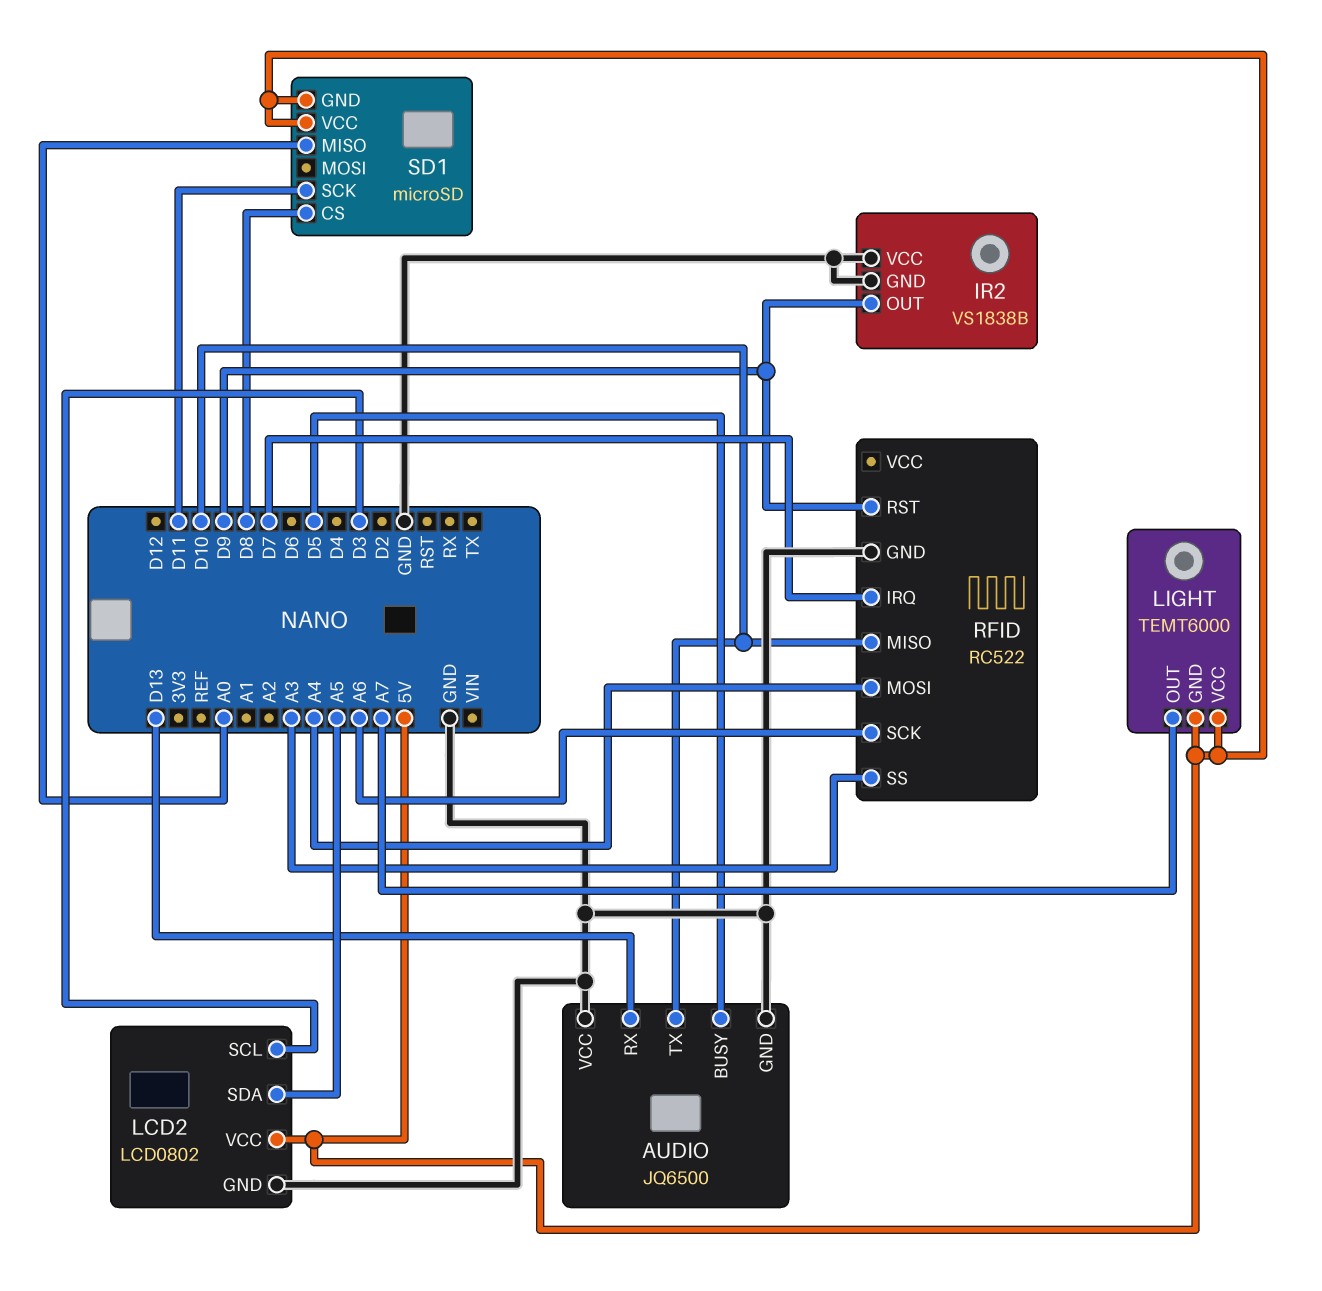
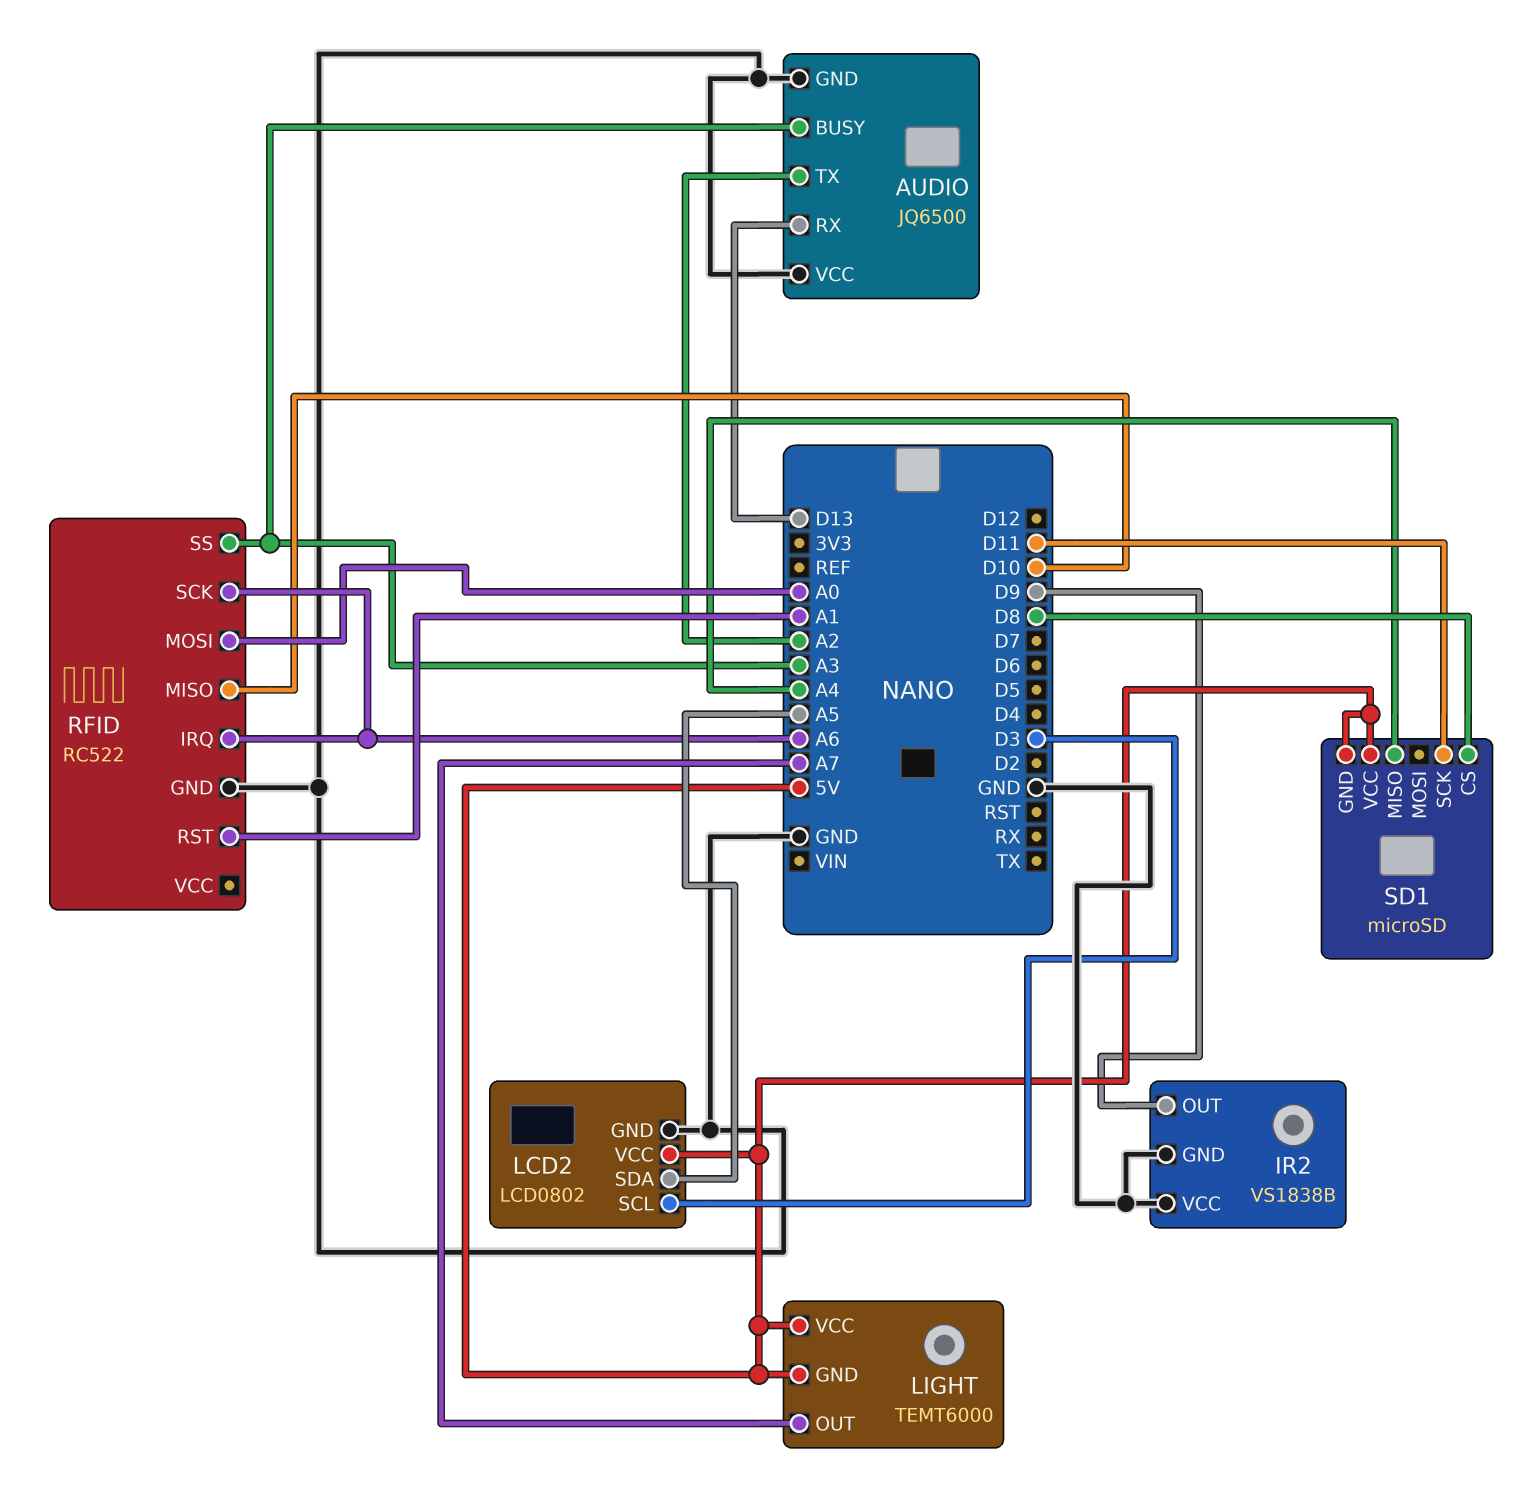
AUDIO pin BUSY: D5 -> A3
AUDIO pin TX: D10 -> A2
RFID pin IRQ: D7 -> A6
RFID pin MOSI: A4 -> A0
RFID pin RST: D9 -> A1
SD1 pin MISO: A0 -> A4

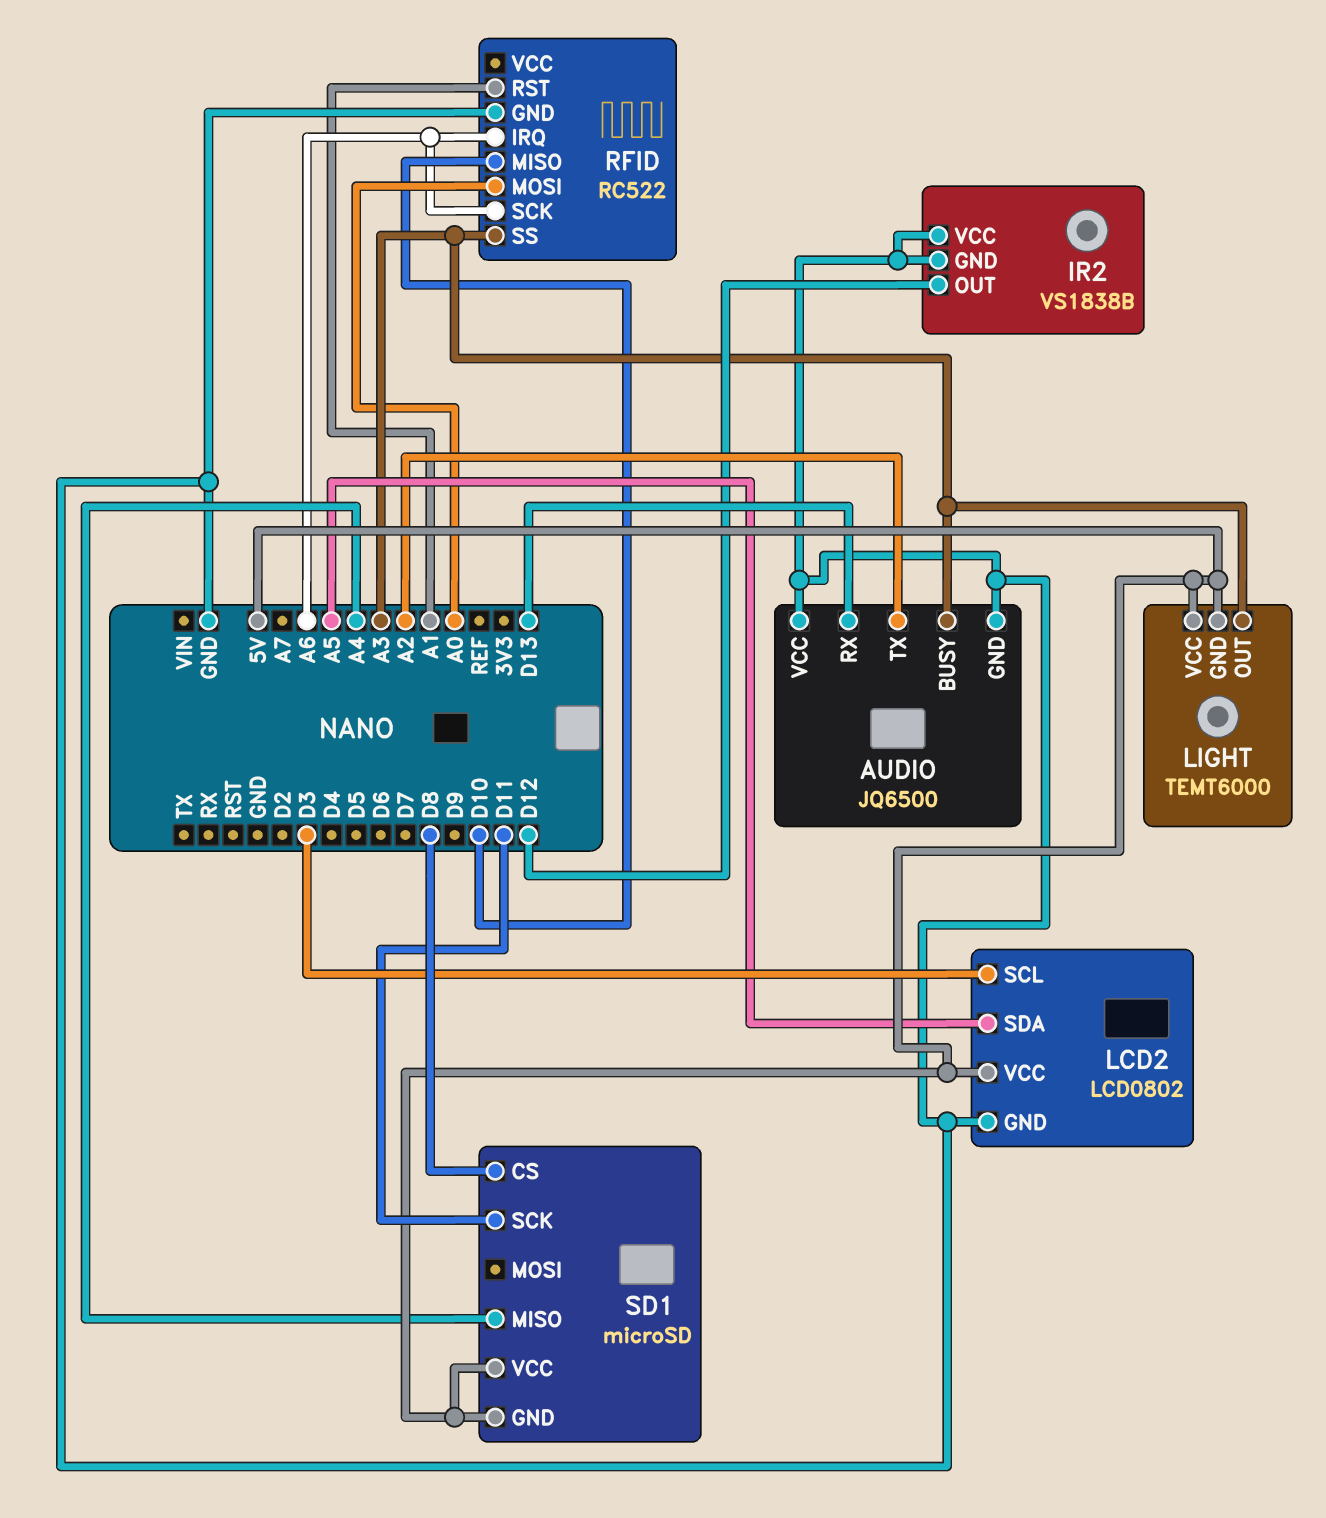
IR2 pin OUT: D9 -> D12
LIGHT pin OUT: A7 -> A3

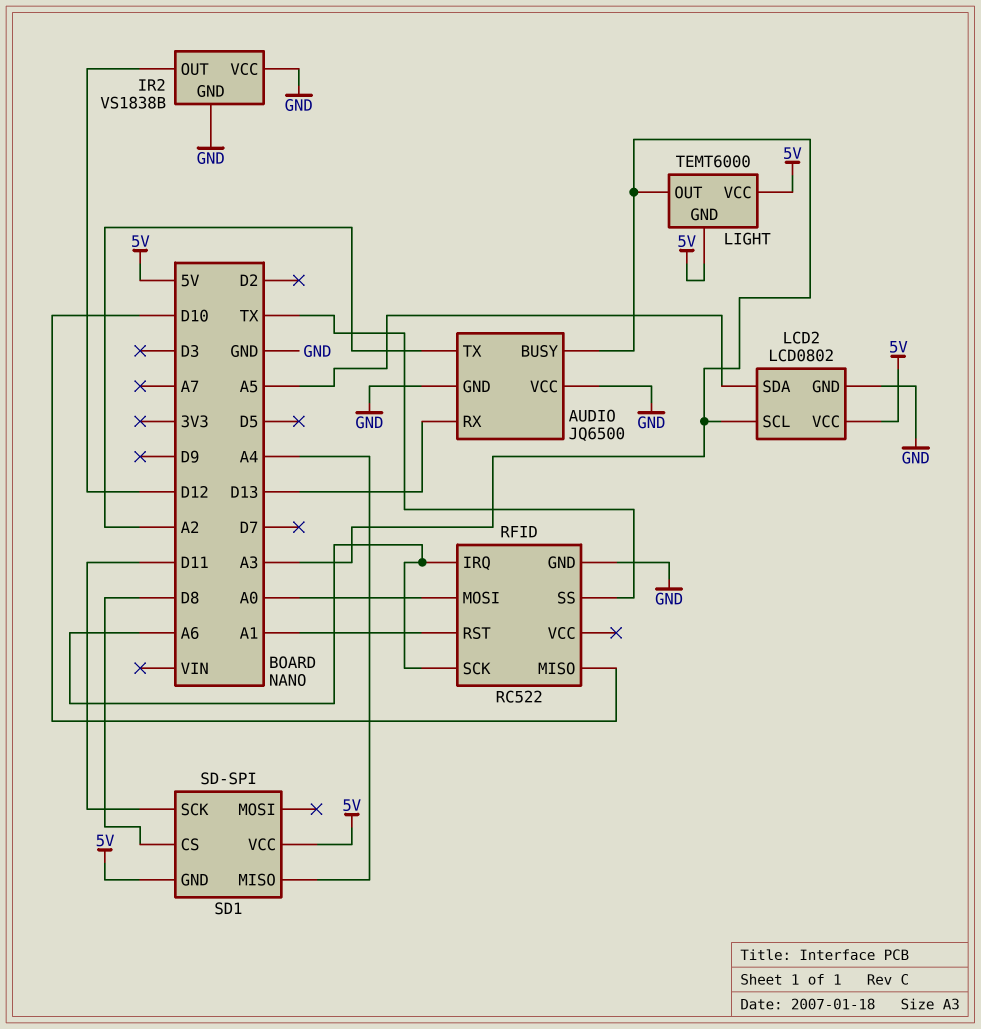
LCD2 pin SCL: D3 -> A3
RFID pin SS: A3 -> TX
SD1: microSD -> SD-SPI

